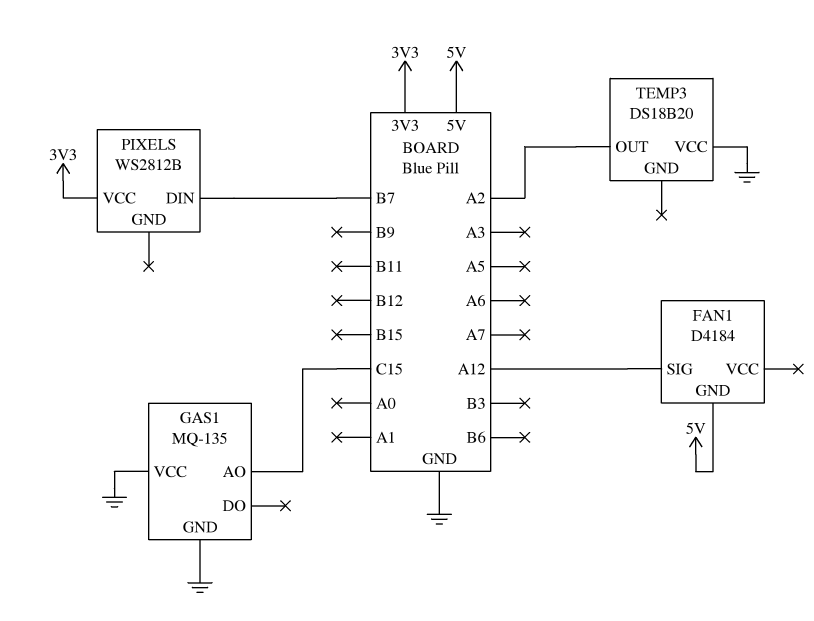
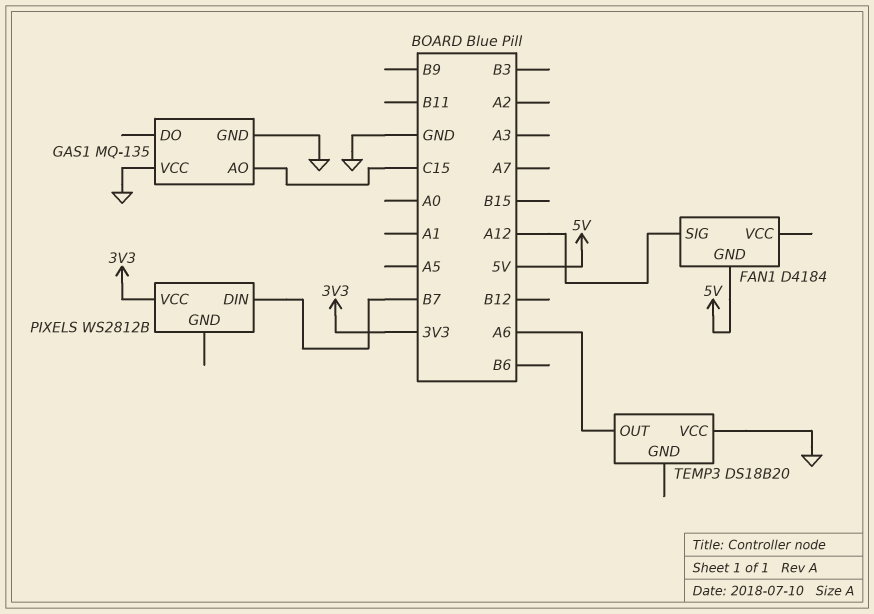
TEMP3 pin OUT: A2 -> A6

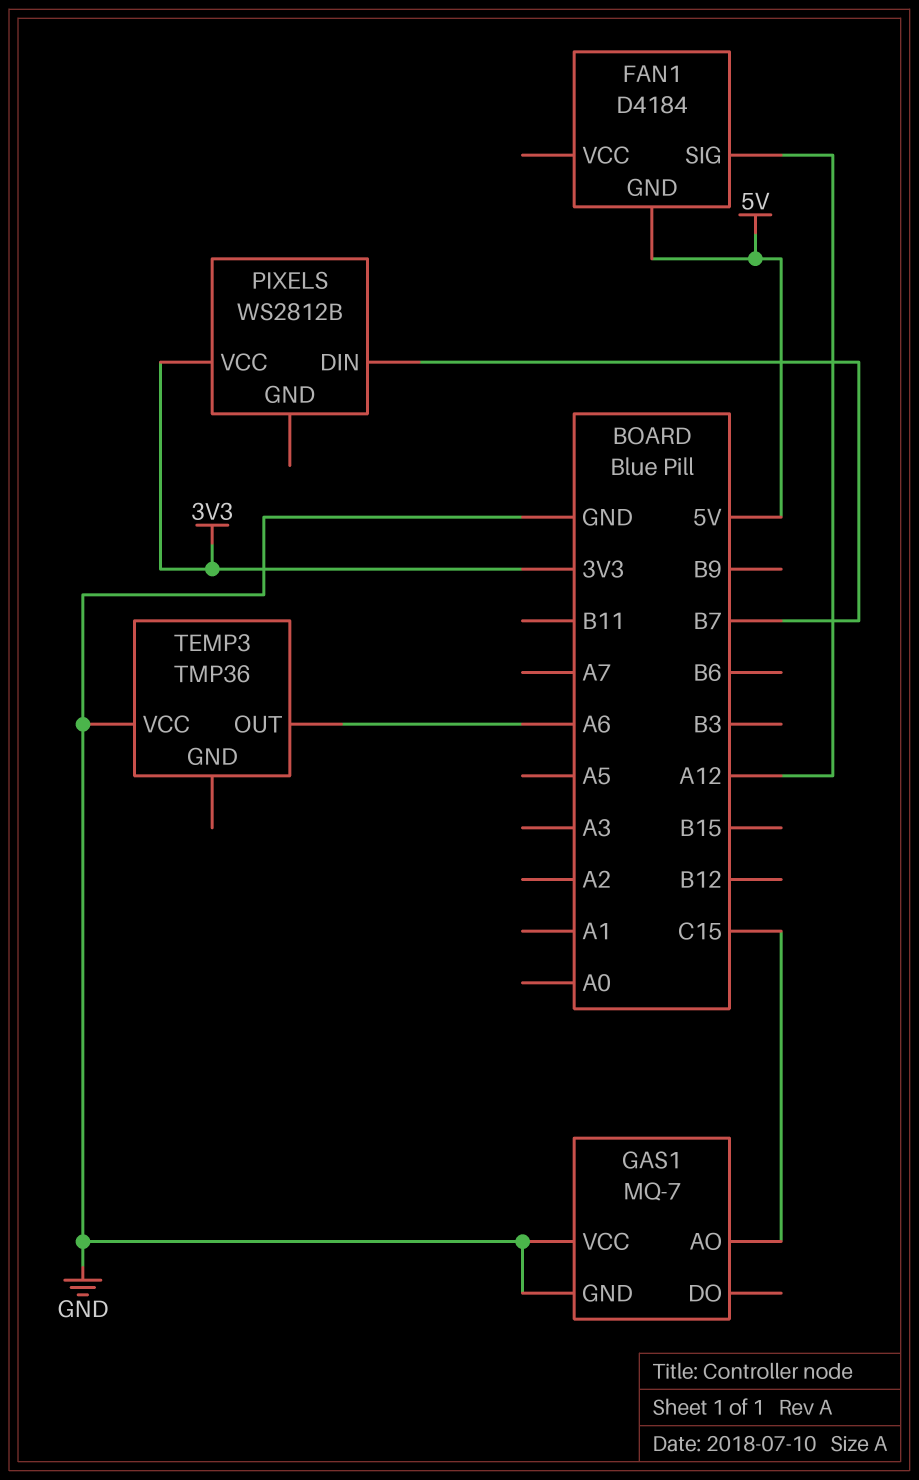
GAS1: MQ-135 -> MQ-7
TEMP3: DS18B20 -> TMP36

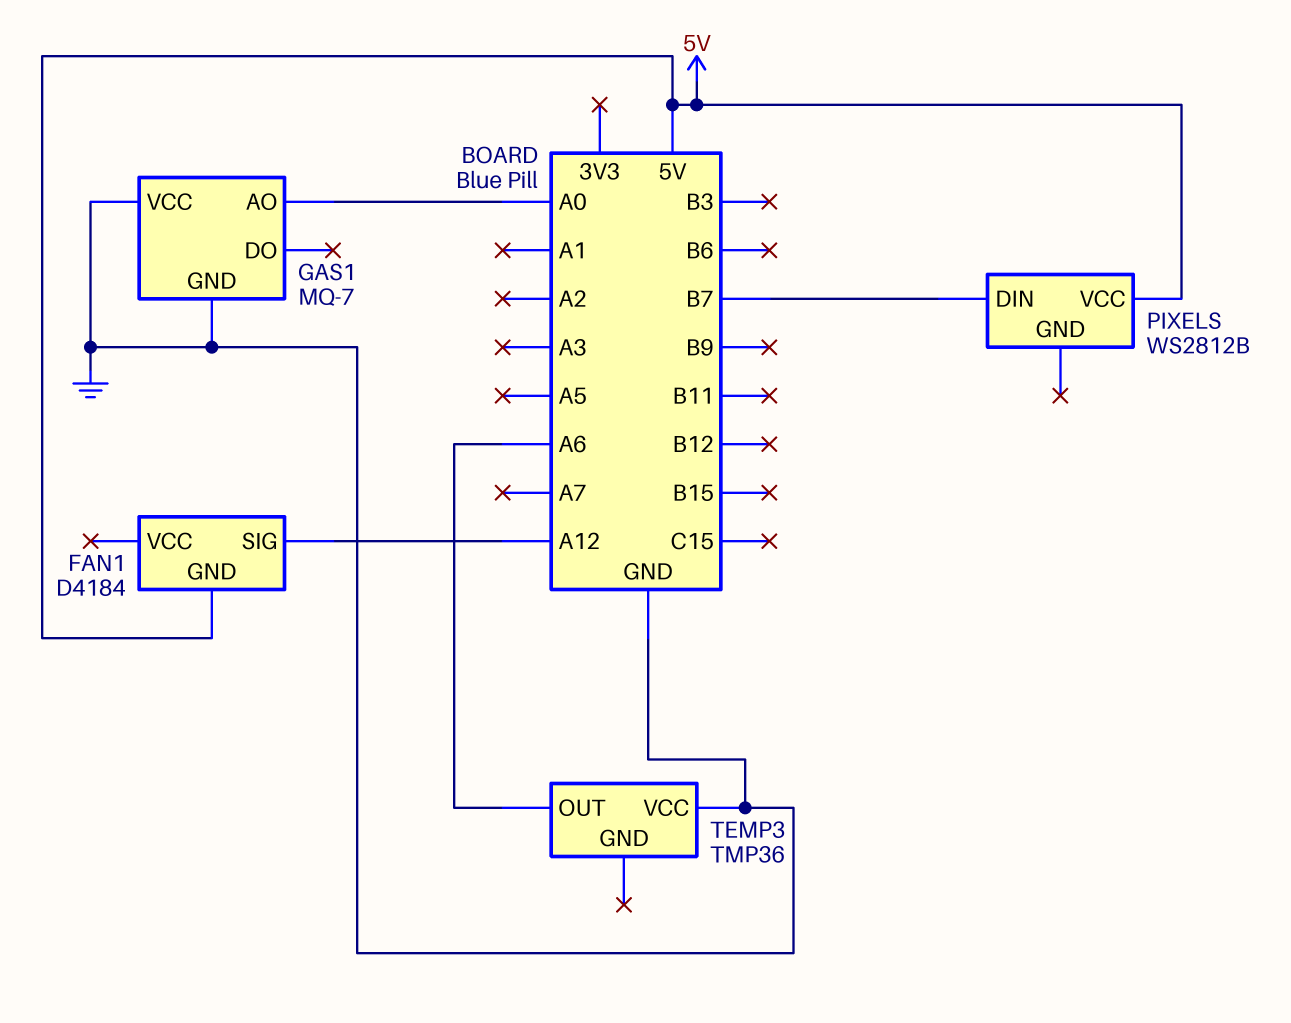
GAS1 pin AO: C15 -> A0
PIXELS pin VCC: 3V3 -> 5V

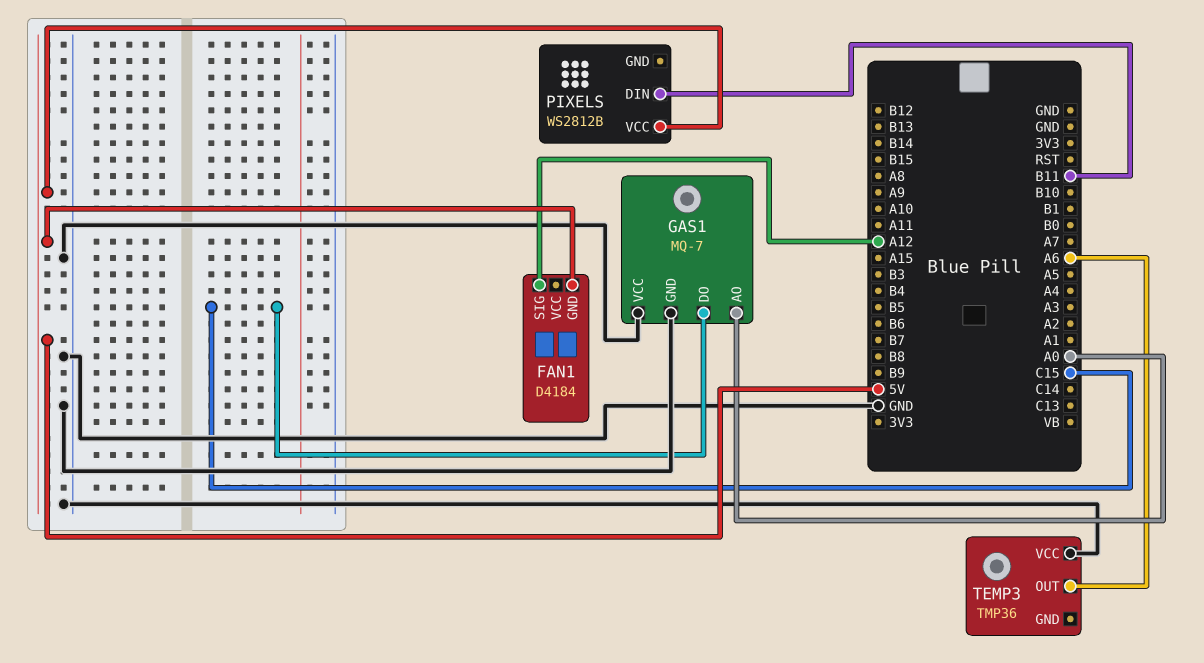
GAS1 pin DO: none -> C15
PIXELS pin DIN: B7 -> B11

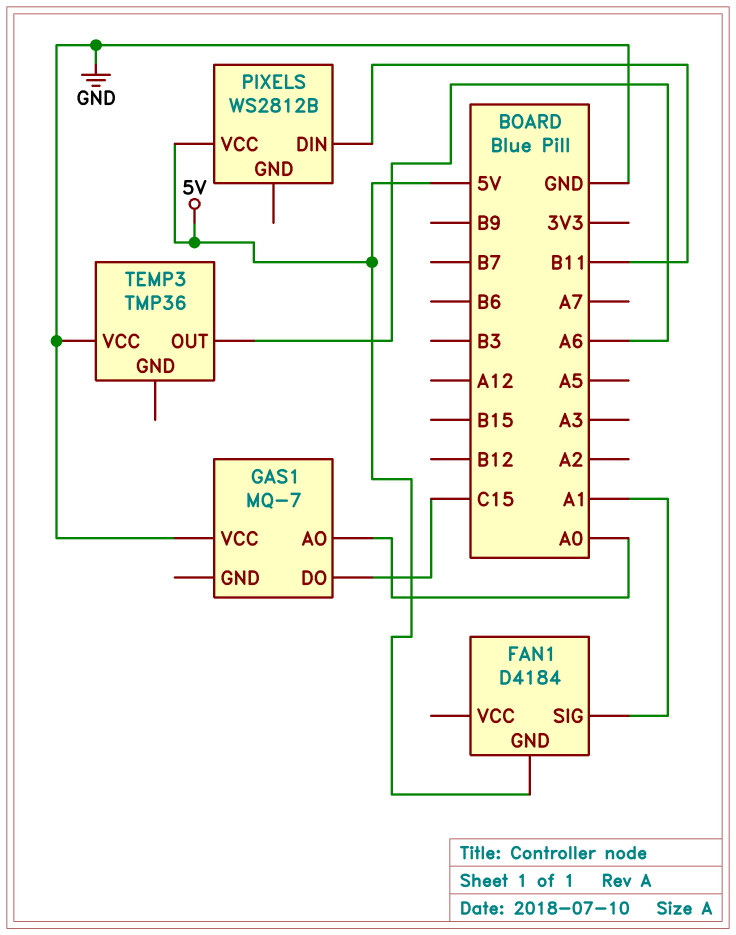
FAN1 pin SIG: A12 -> A1
GAS1 pin GND: GND -> none

